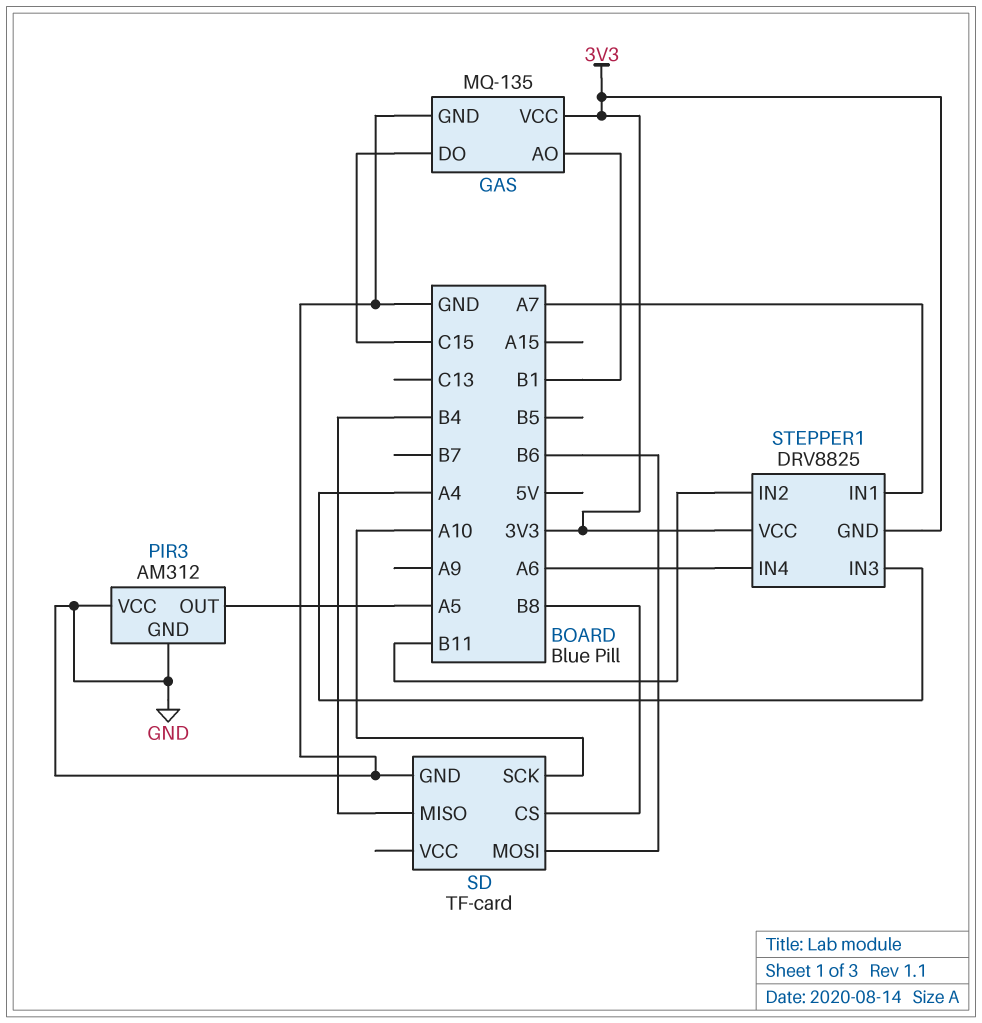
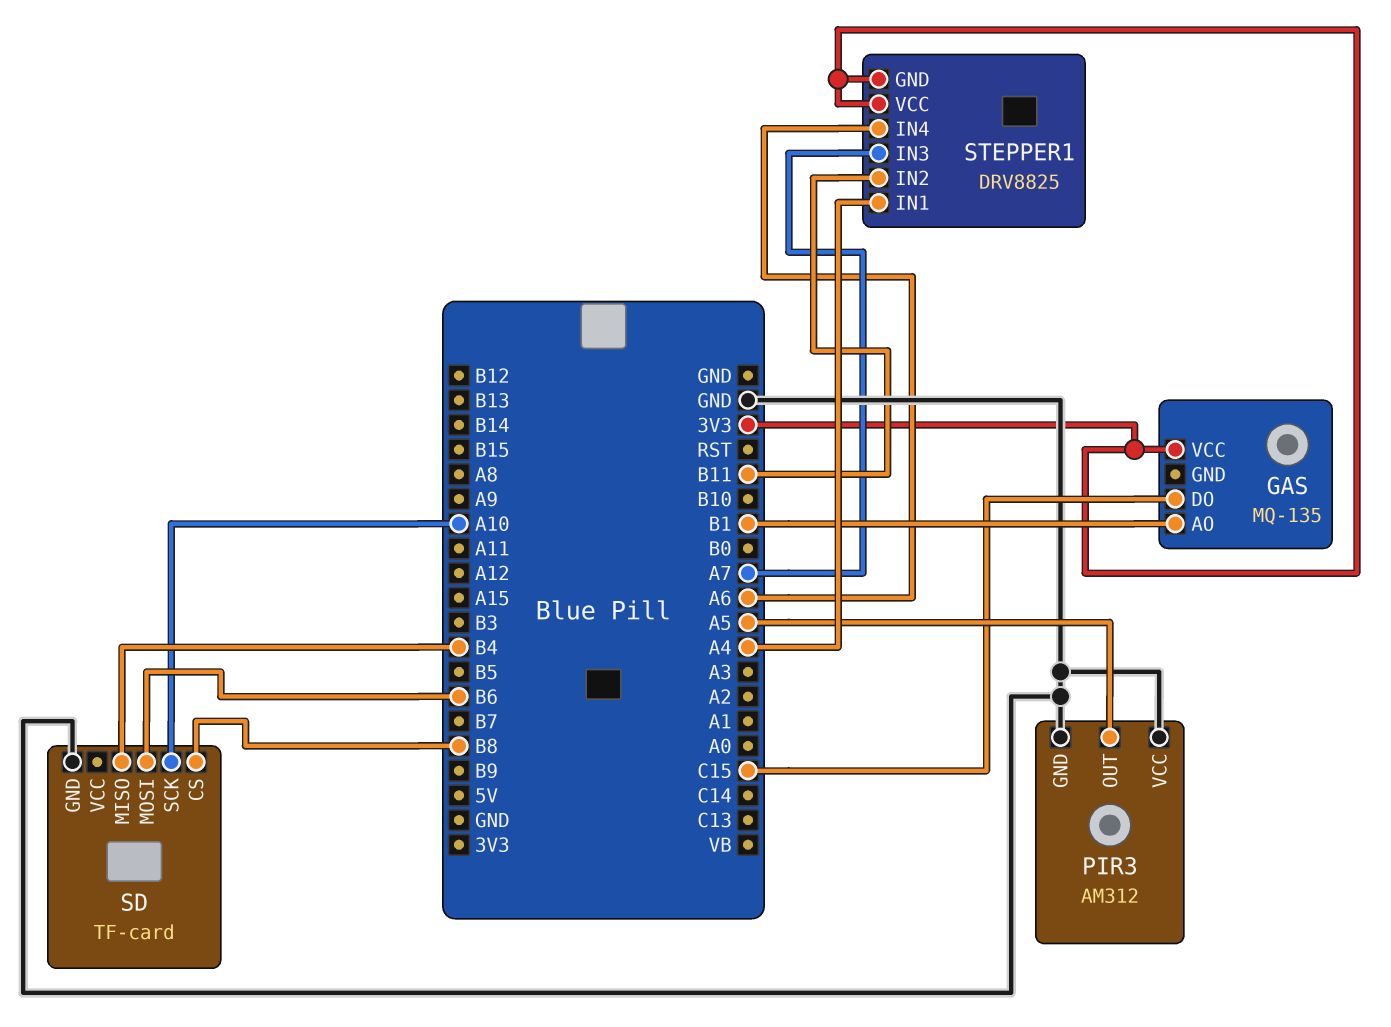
GAS pin GND: GND -> none
STEPPER1 pin IN1: A7 -> A4
STEPPER1 pin IN3: A4 -> A7

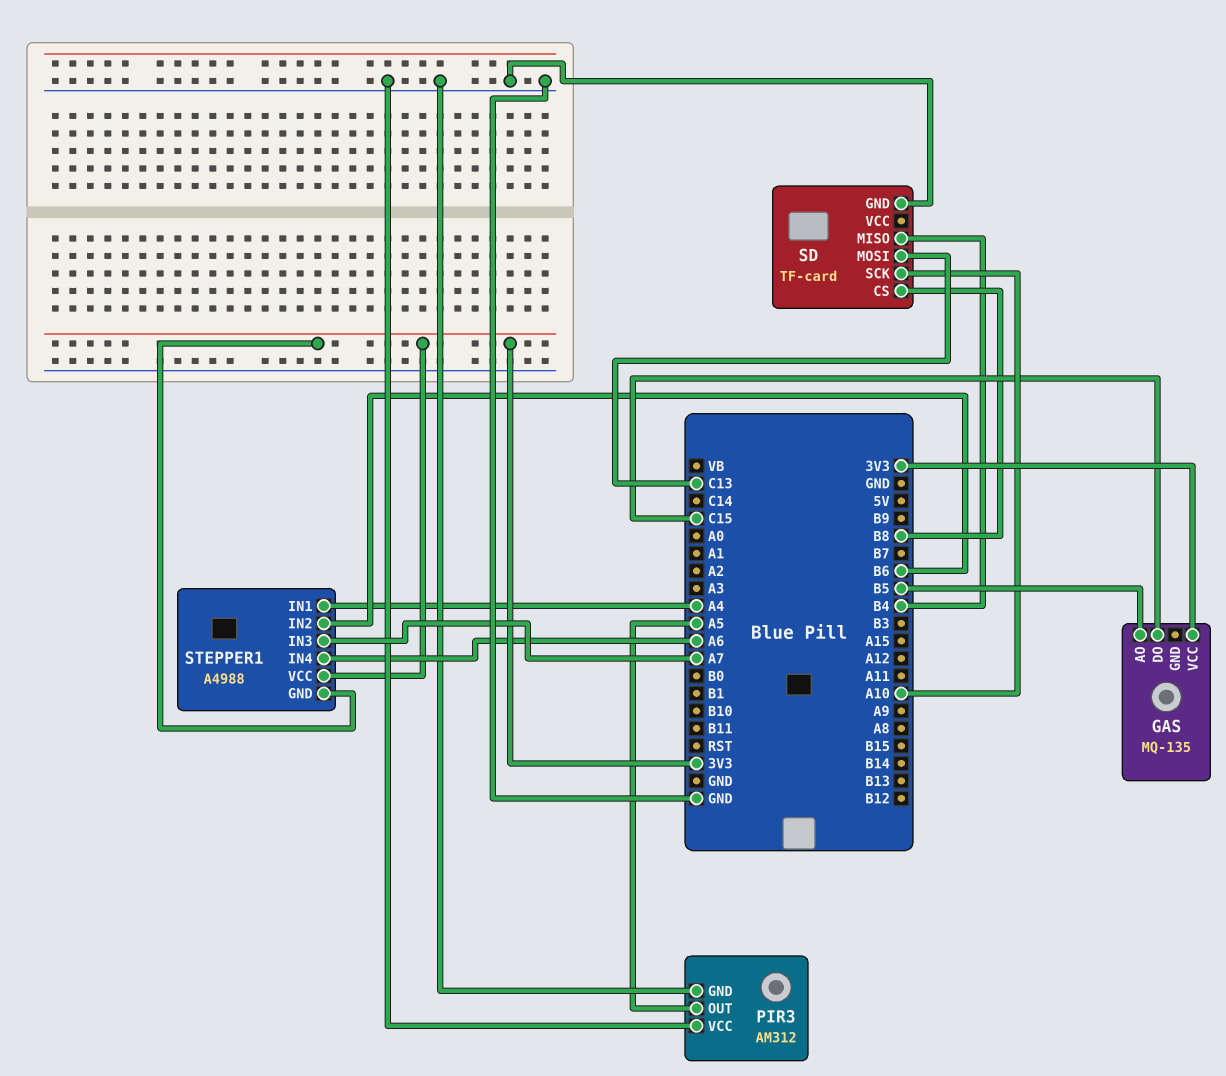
GAS pin AO: B1 -> B5
SD pin MOSI: B6 -> C13
STEPPER1: DRV8825 -> A4988
STEPPER1 pin IN2: B11 -> B6

